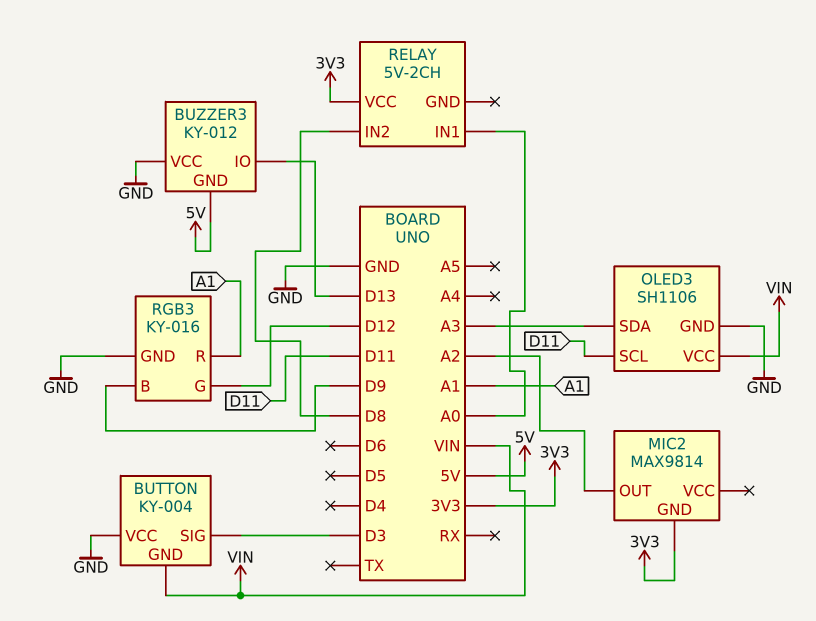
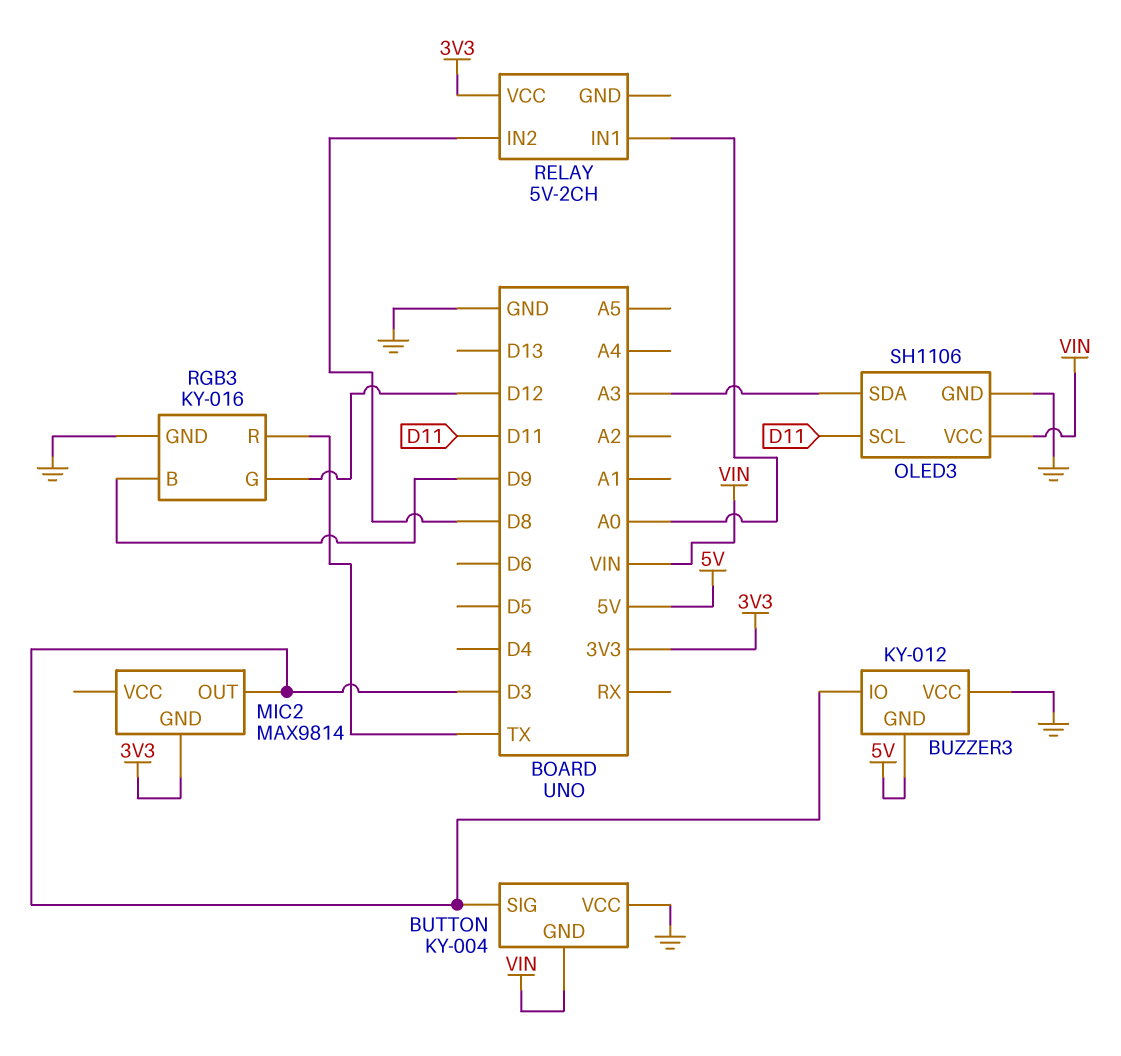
BUZZER3 pin IO: D13 -> D3
MIC2 pin OUT: A2 -> D3
RGB3 pin R: A1 -> TX

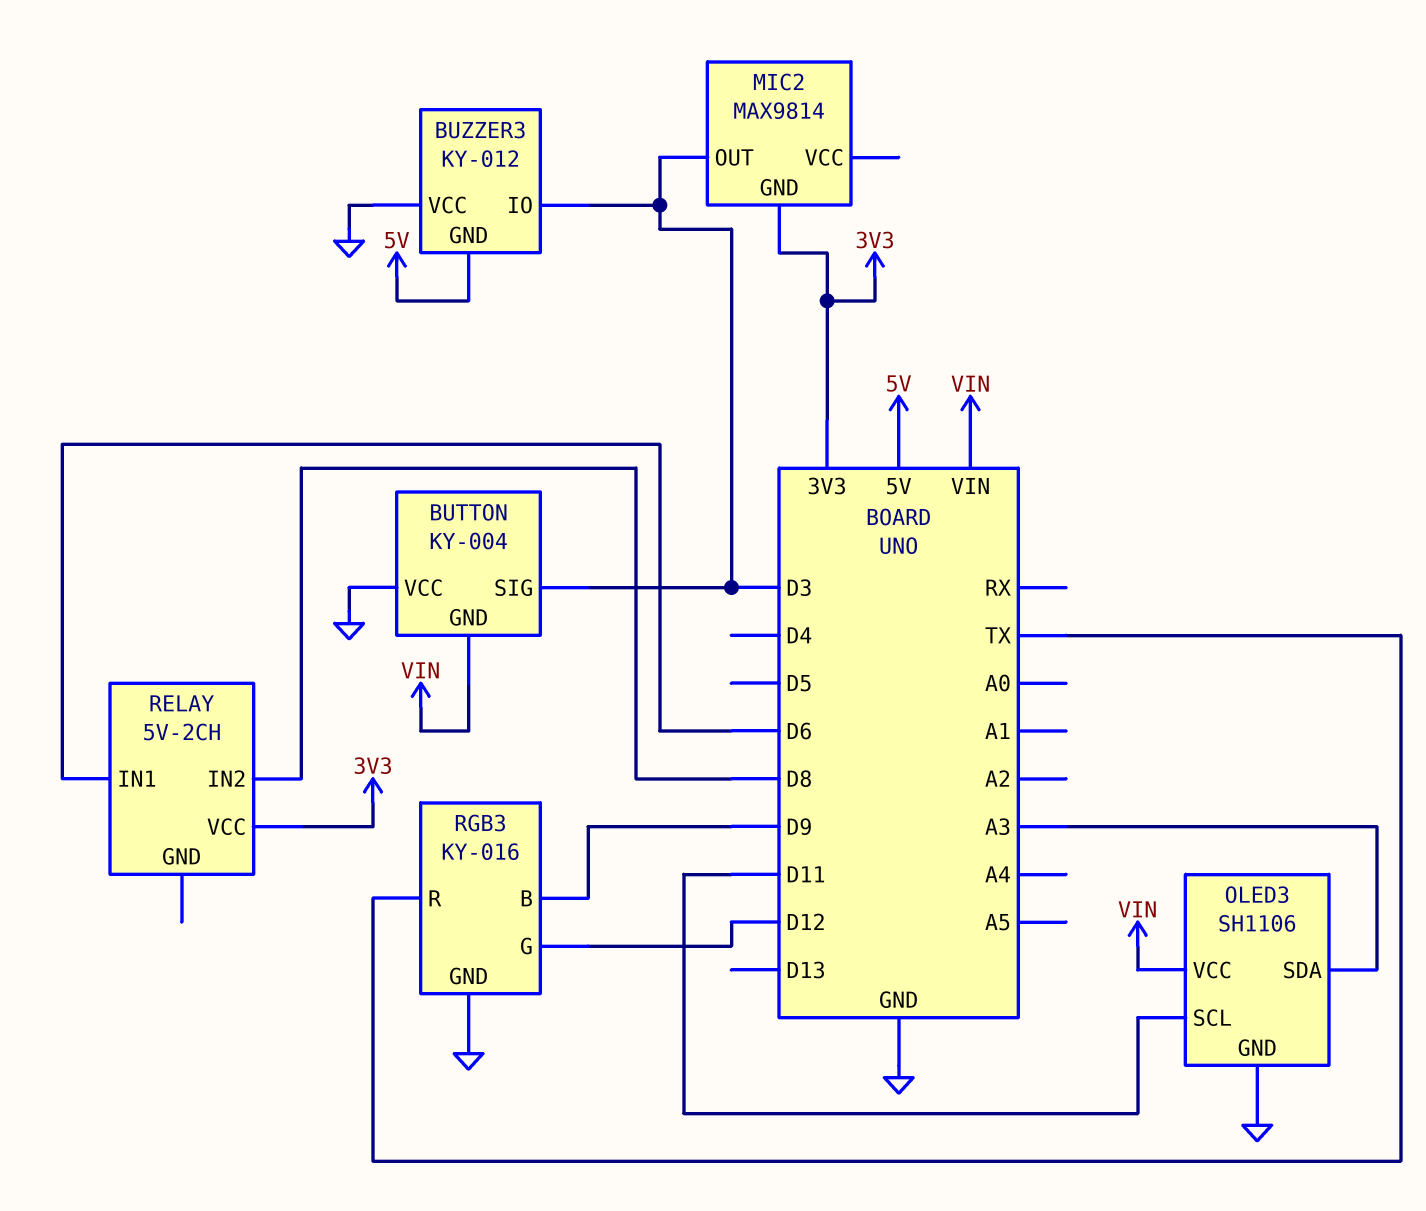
RELAY pin IN1: A0 -> D6

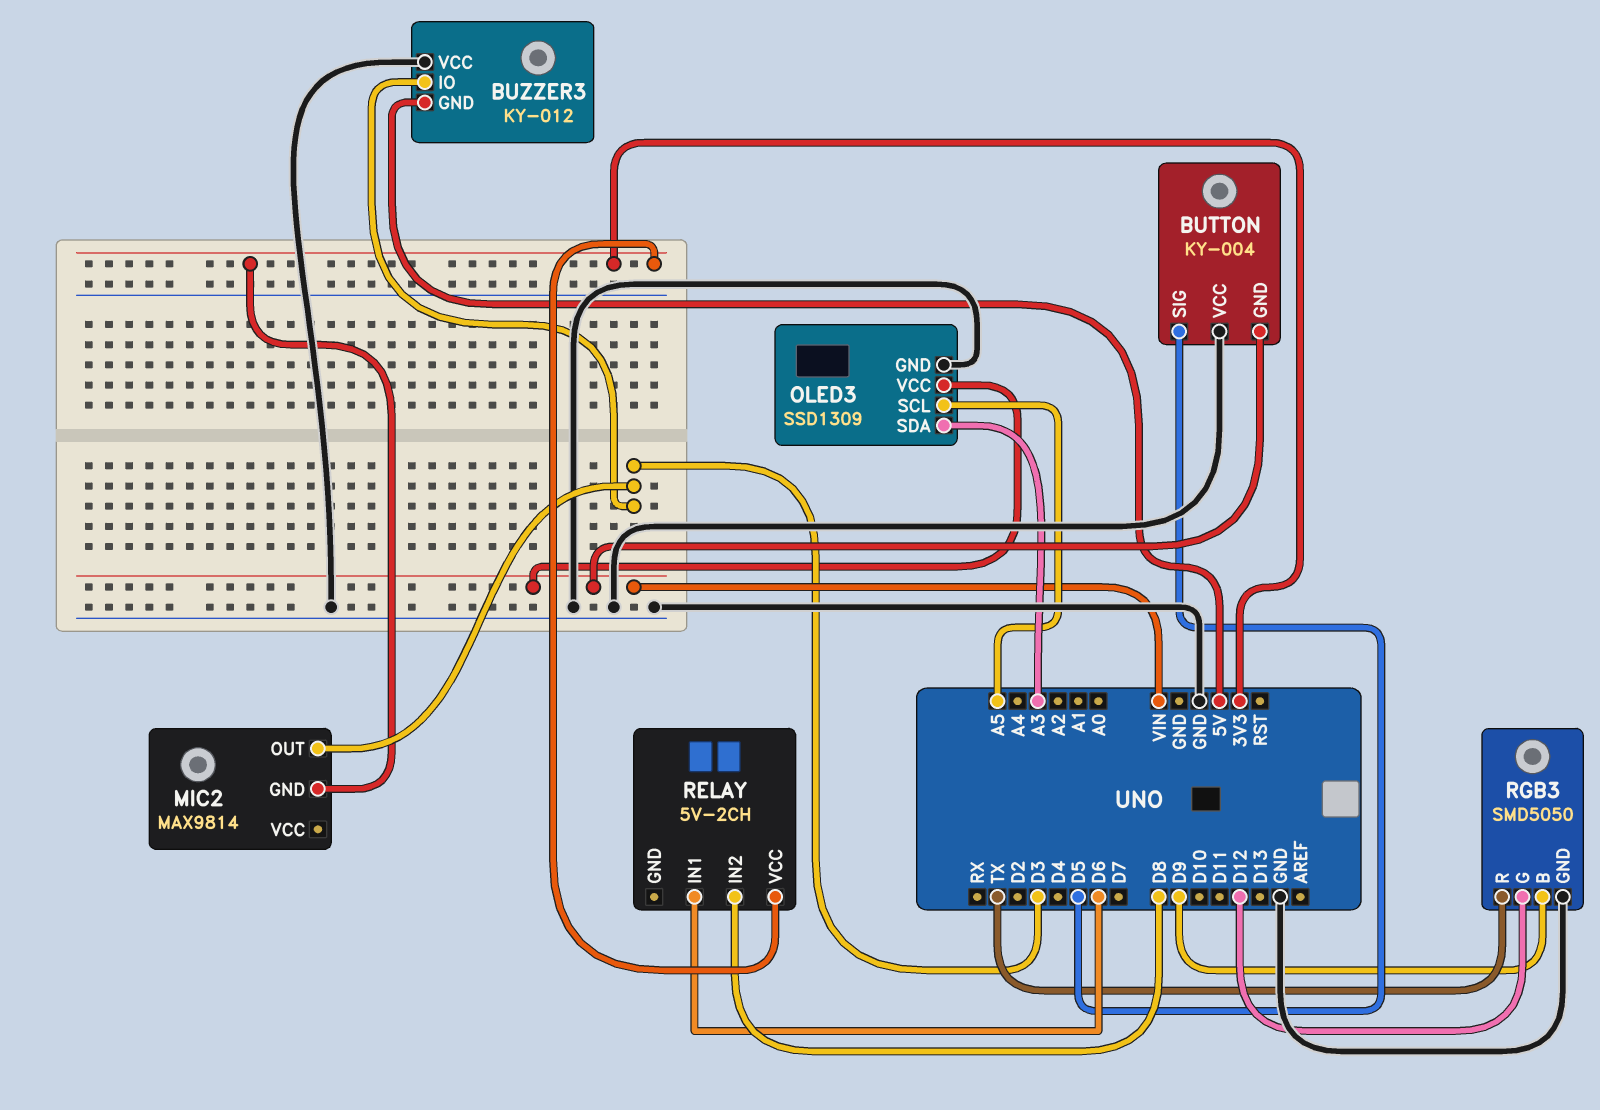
BUTTON pin SIG: D3 -> D5
OLED3: SH1106 -> SSD1309
OLED3 pin SCL: D11 -> A5
RGB3: KY-016 -> SMD5050

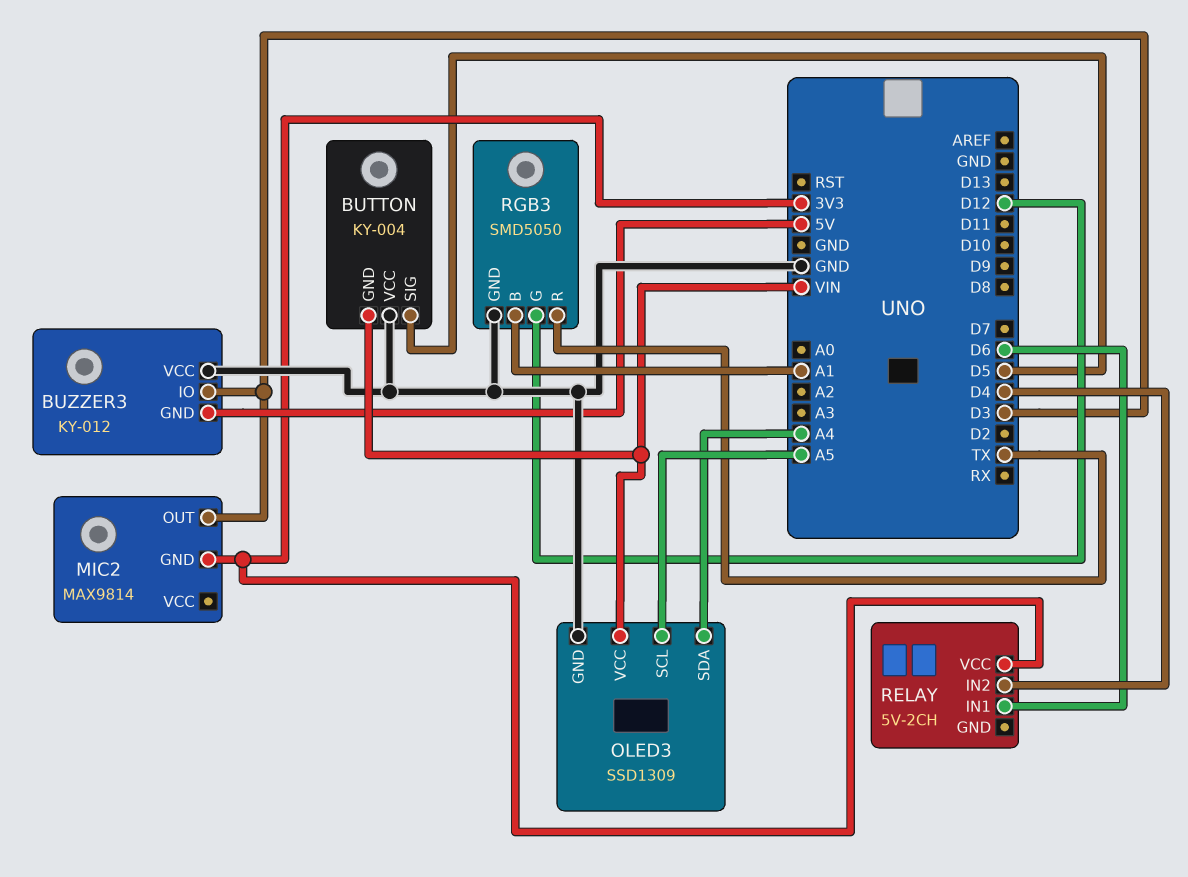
OLED3 pin SDA: A3 -> A4
RELAY pin IN2: D8 -> D4
RGB3 pin B: D9 -> A1

